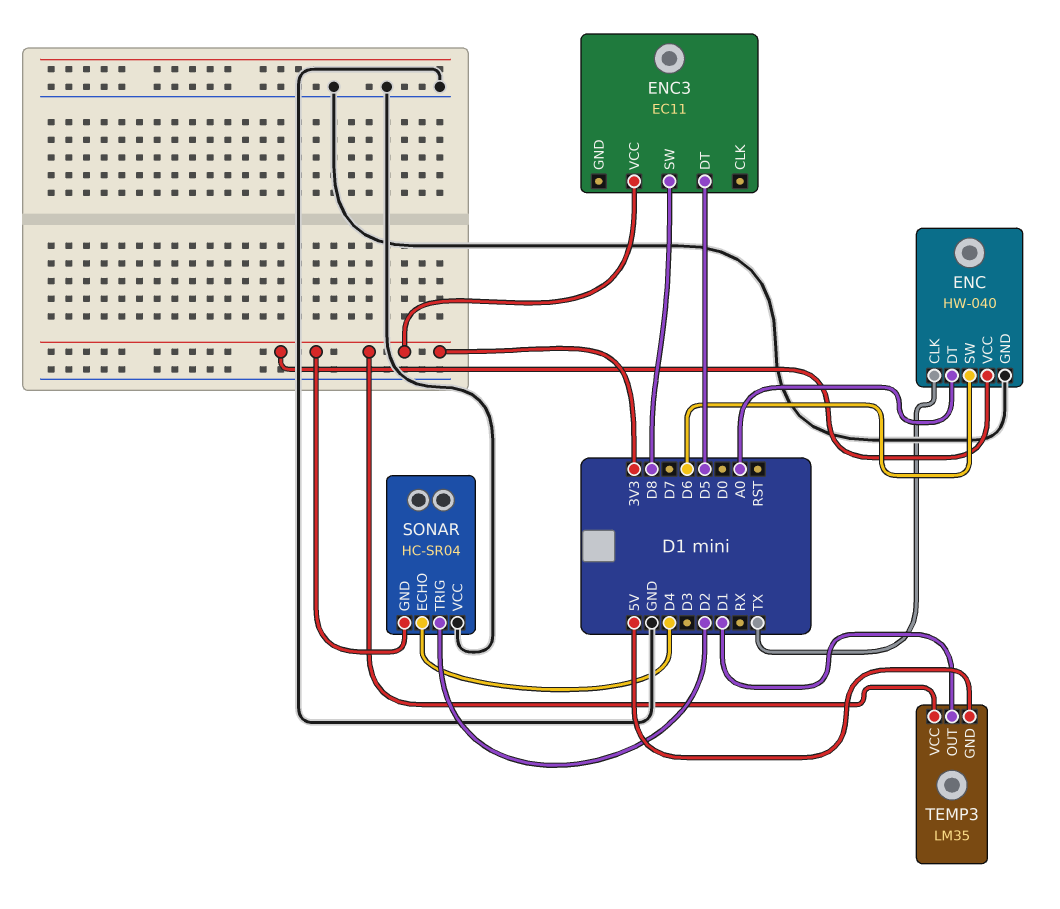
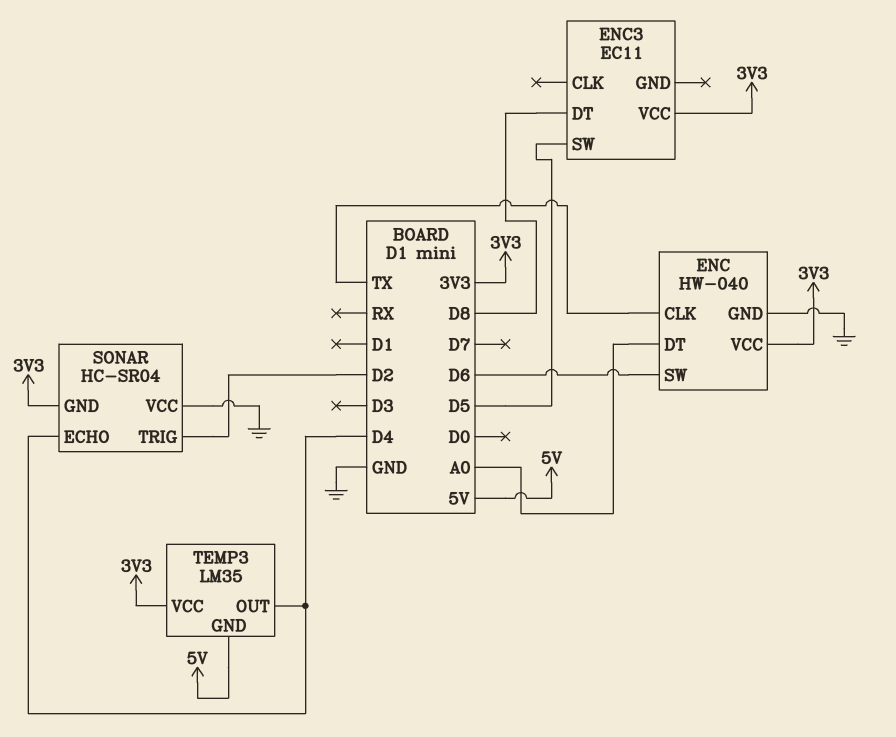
ENC3 pin DT: D5 -> D8
ENC3 pin SW: D8 -> D5
TEMP3 pin OUT: D1 -> D4

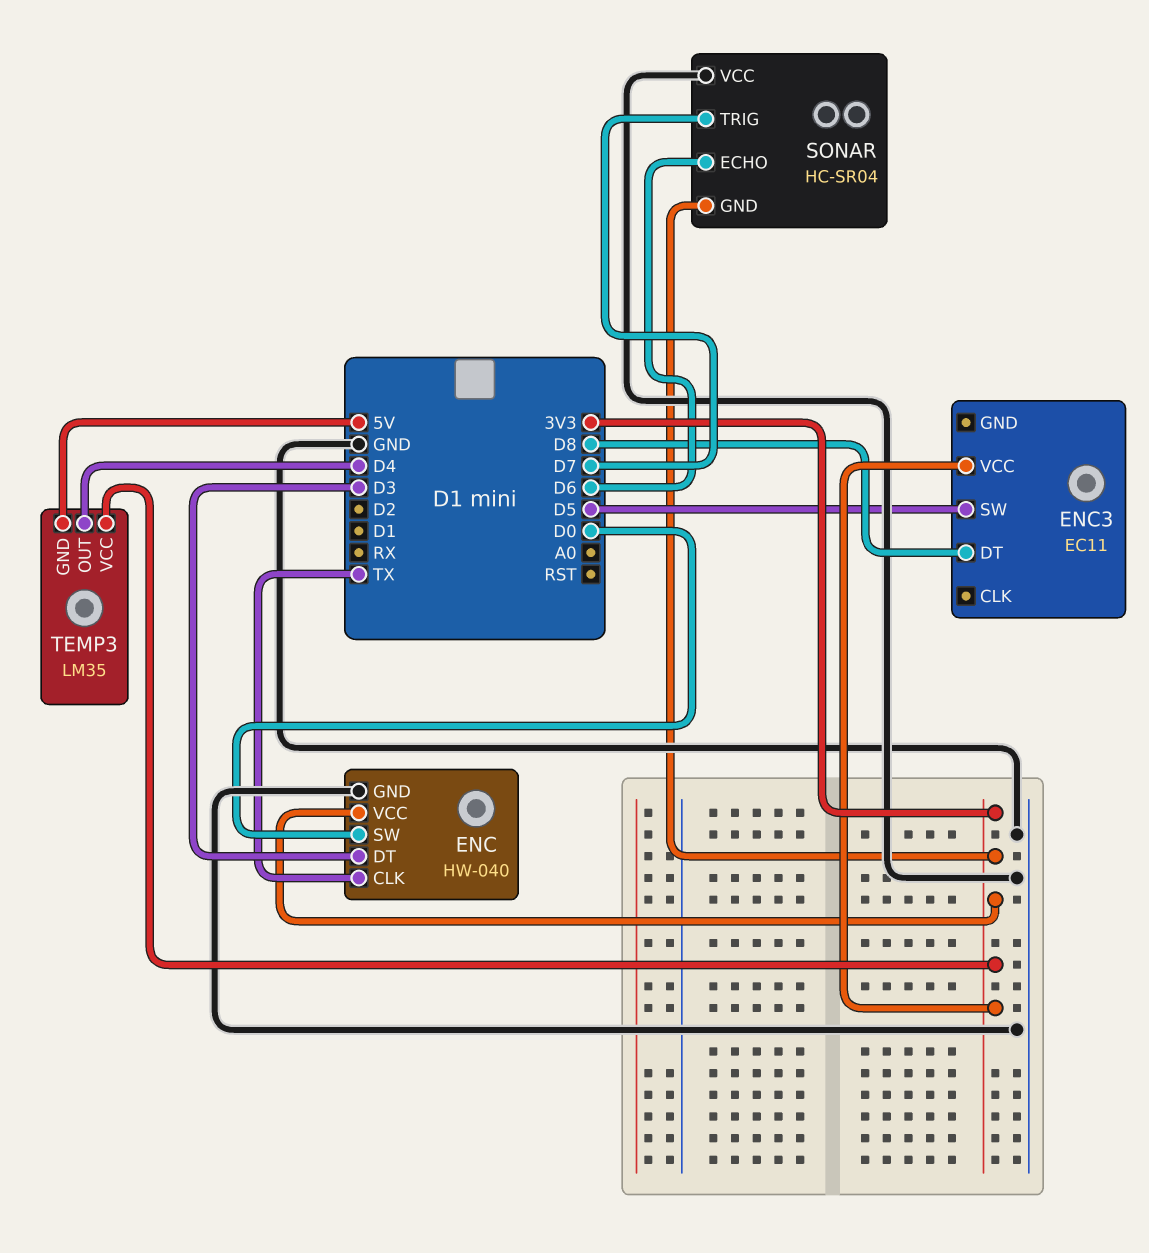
ENC pin DT: A0 -> D3
ENC pin SW: D6 -> D0
SONAR pin ECHO: D4 -> D6
SONAR pin TRIG: D2 -> D7

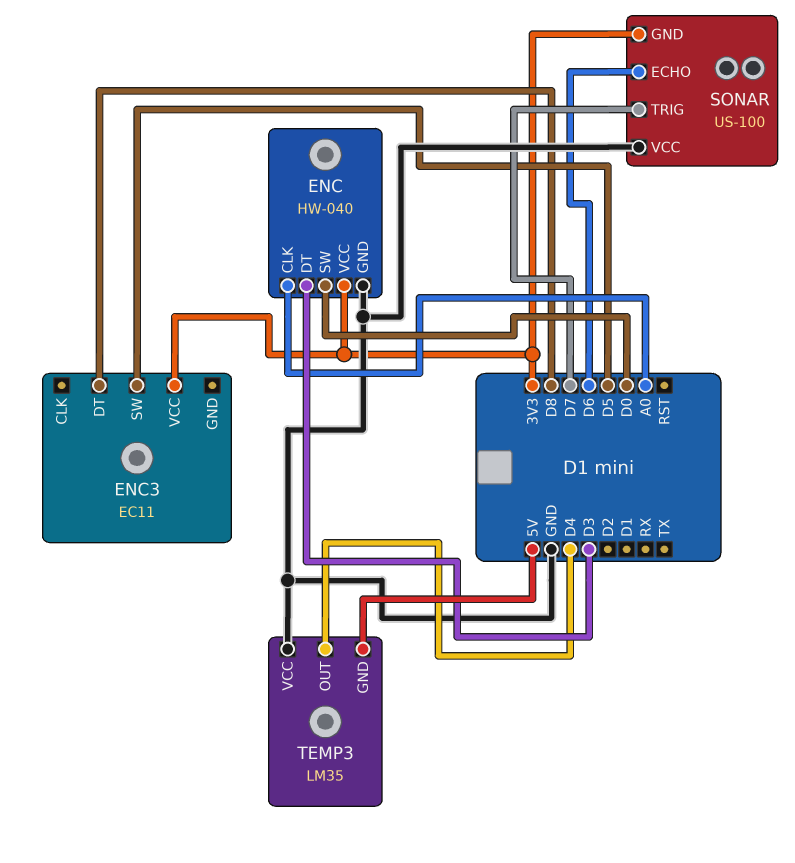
ENC pin CLK: TX -> A0
SONAR: HC-SR04 -> US-100
TEMP3 pin VCC: 3V3 -> GND

